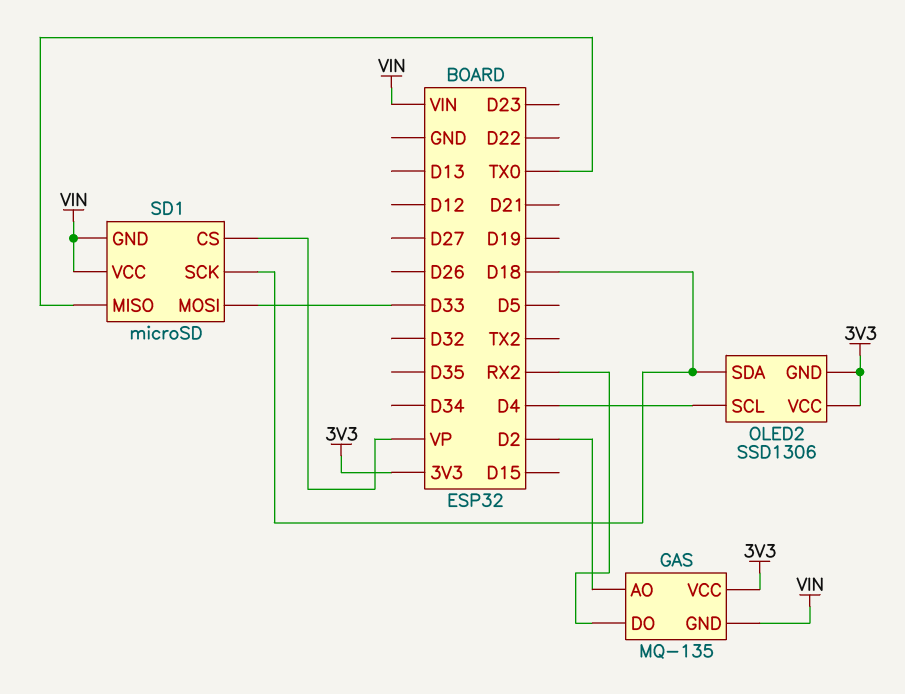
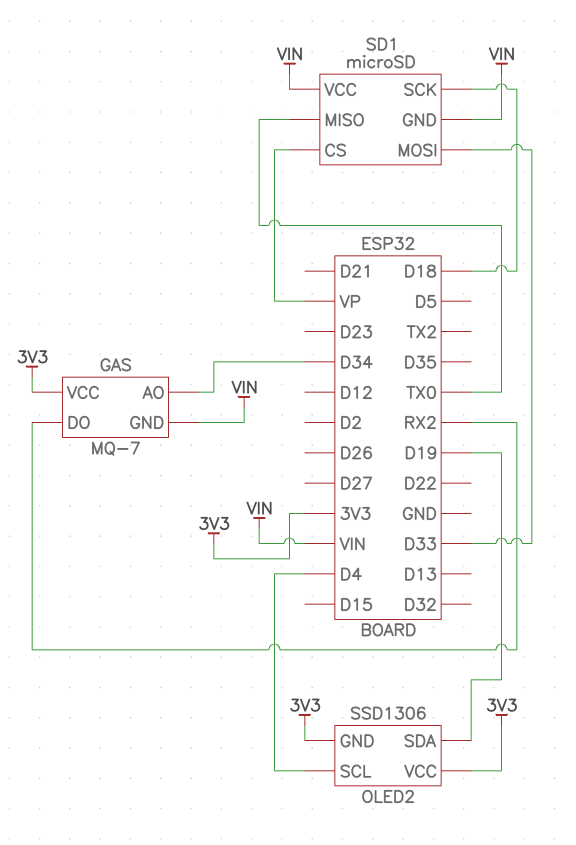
GAS: MQ-135 -> MQ-7
GAS pin AO: D2 -> D34
OLED2 pin SDA: D18 -> D19

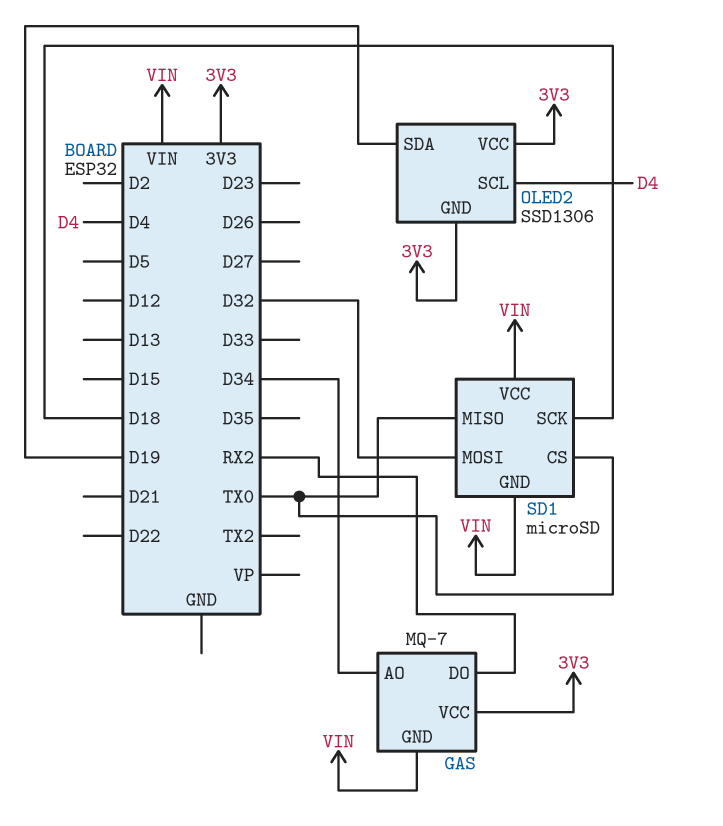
SD1 pin CS: VP -> TX0
SD1 pin MOSI: D33 -> D32

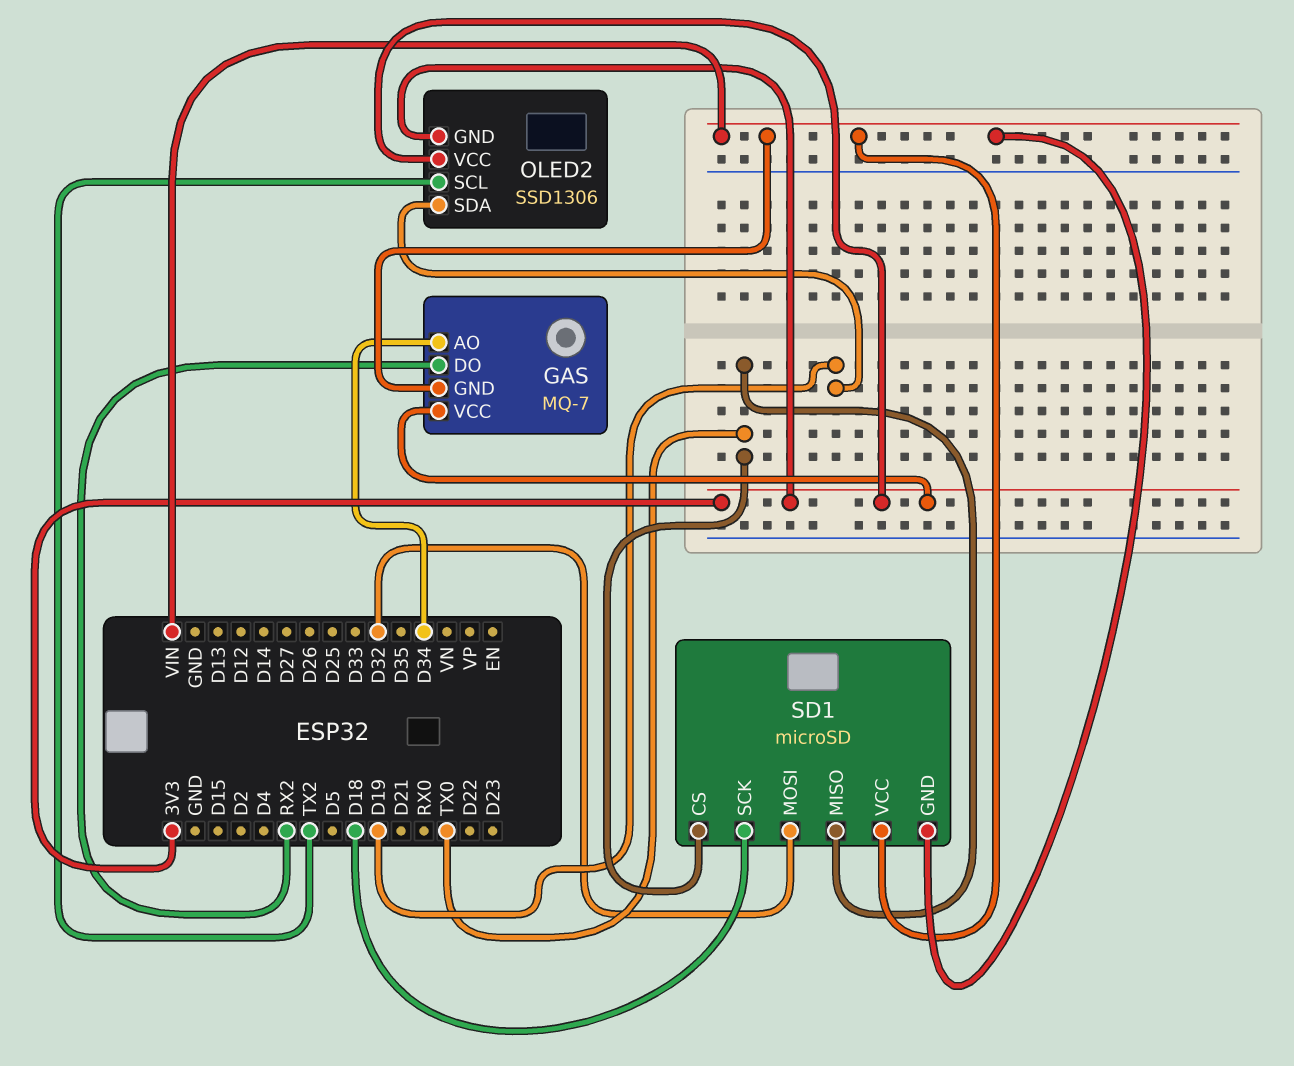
OLED2 pin SCL: D4 -> TX2

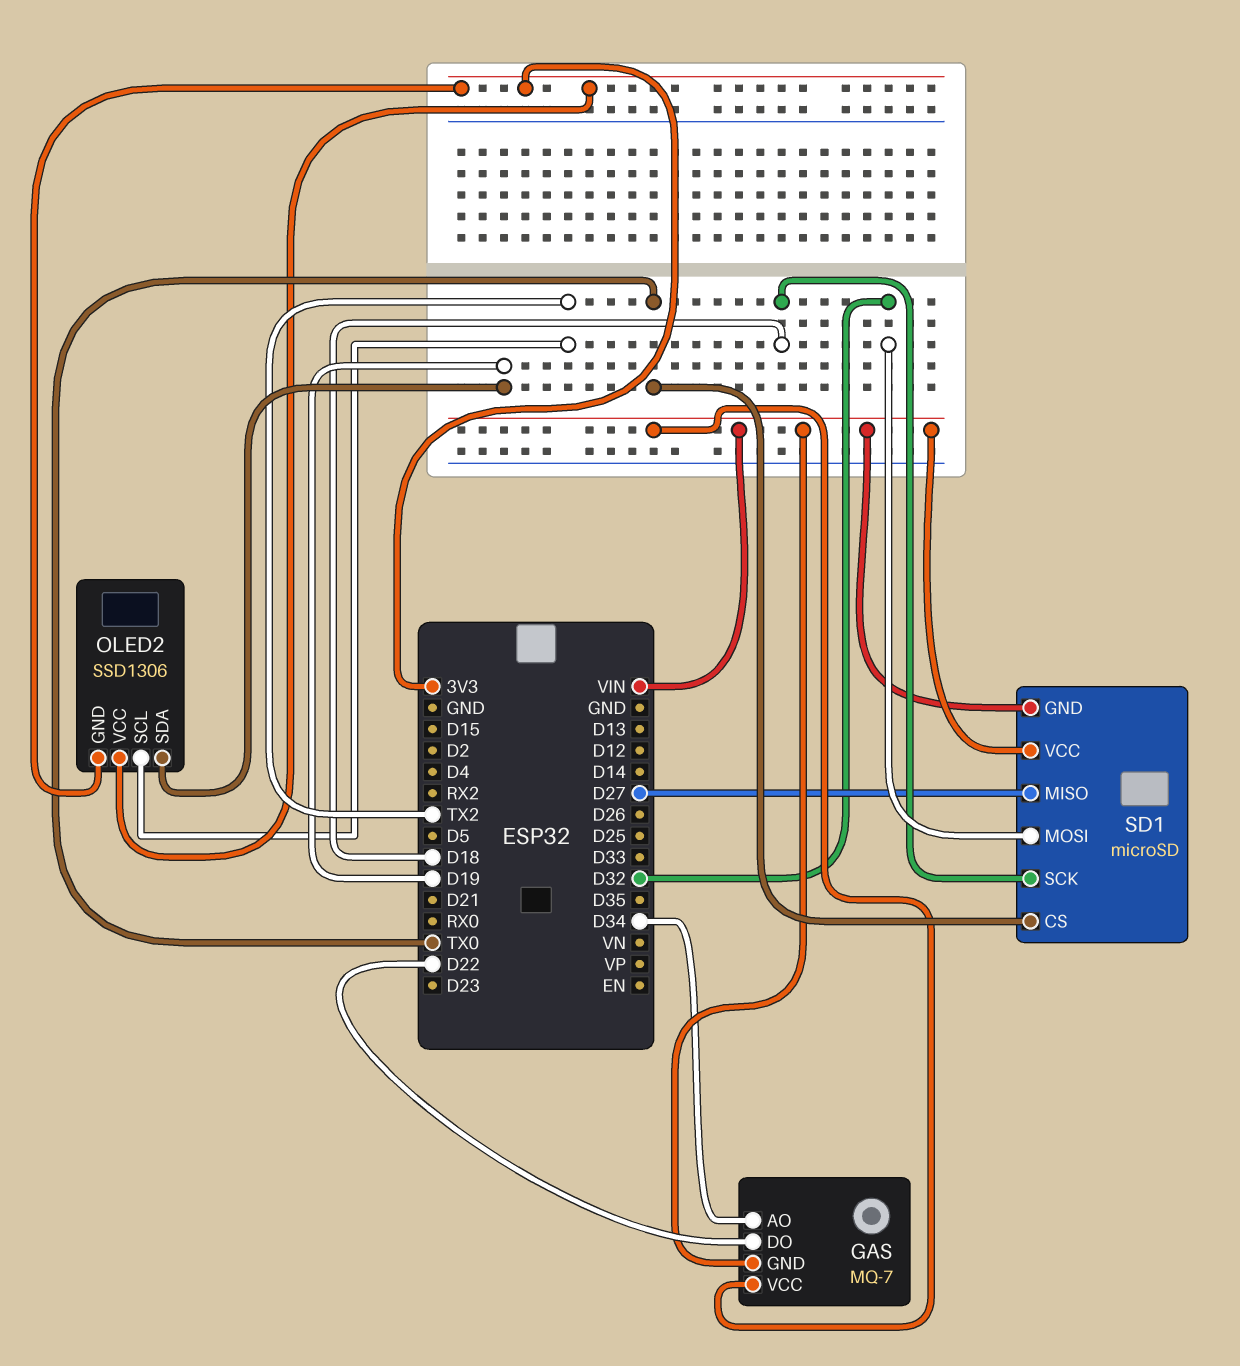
GAS pin DO: RX2 -> D22
GAS pin VCC: 3V3 -> VIN
SD1 pin MISO: TX0 -> D27

